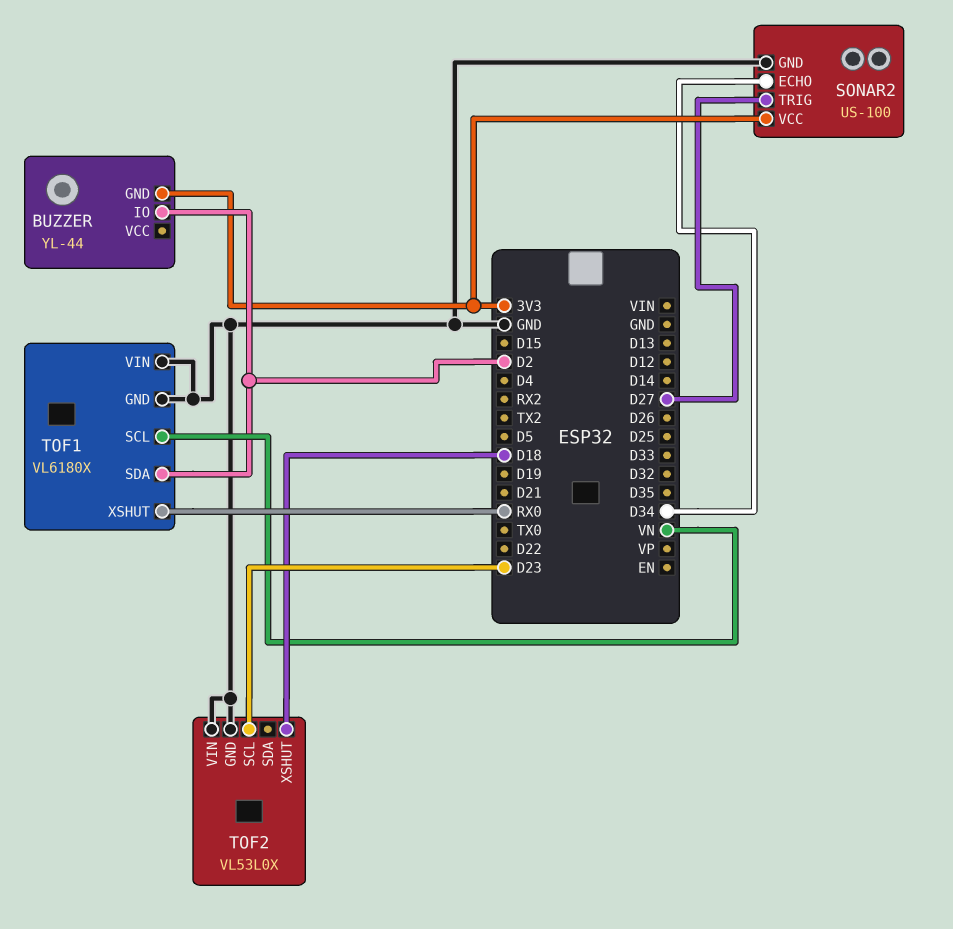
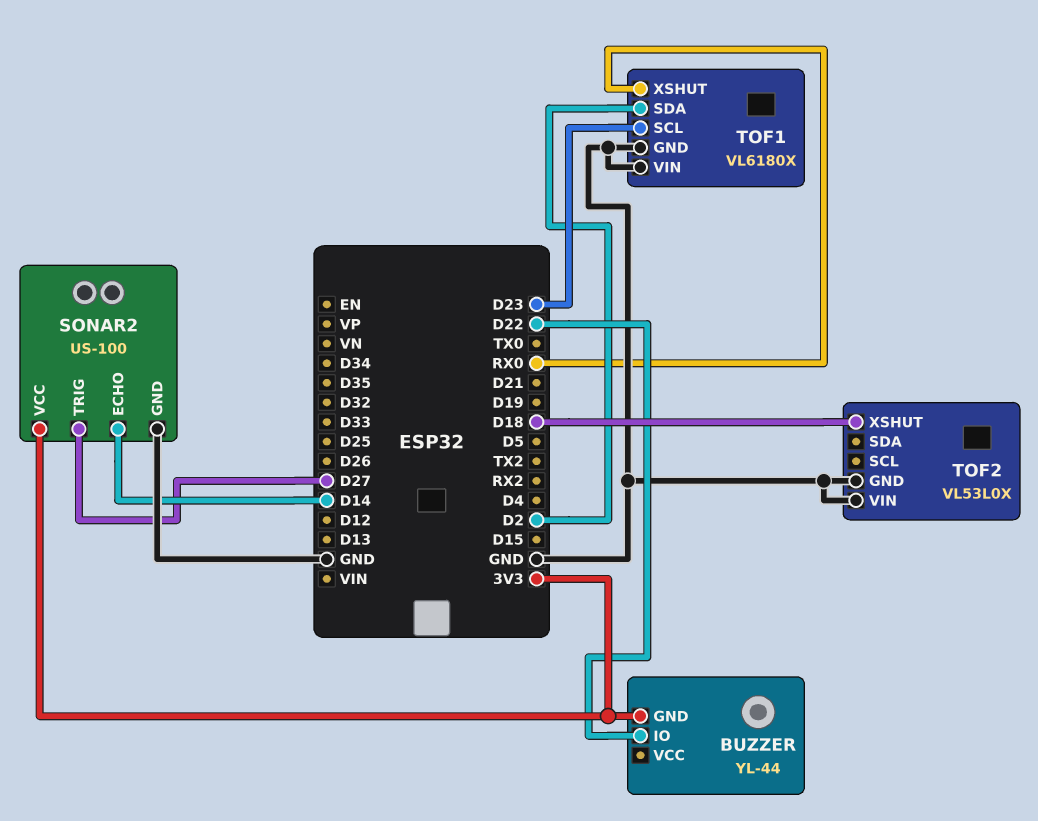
BUZZER pin IO: D2 -> D22
SONAR2 pin ECHO: D34 -> D14
TOF1 pin SCL: VN -> D23
TOF2 pin SCL: D23 -> none

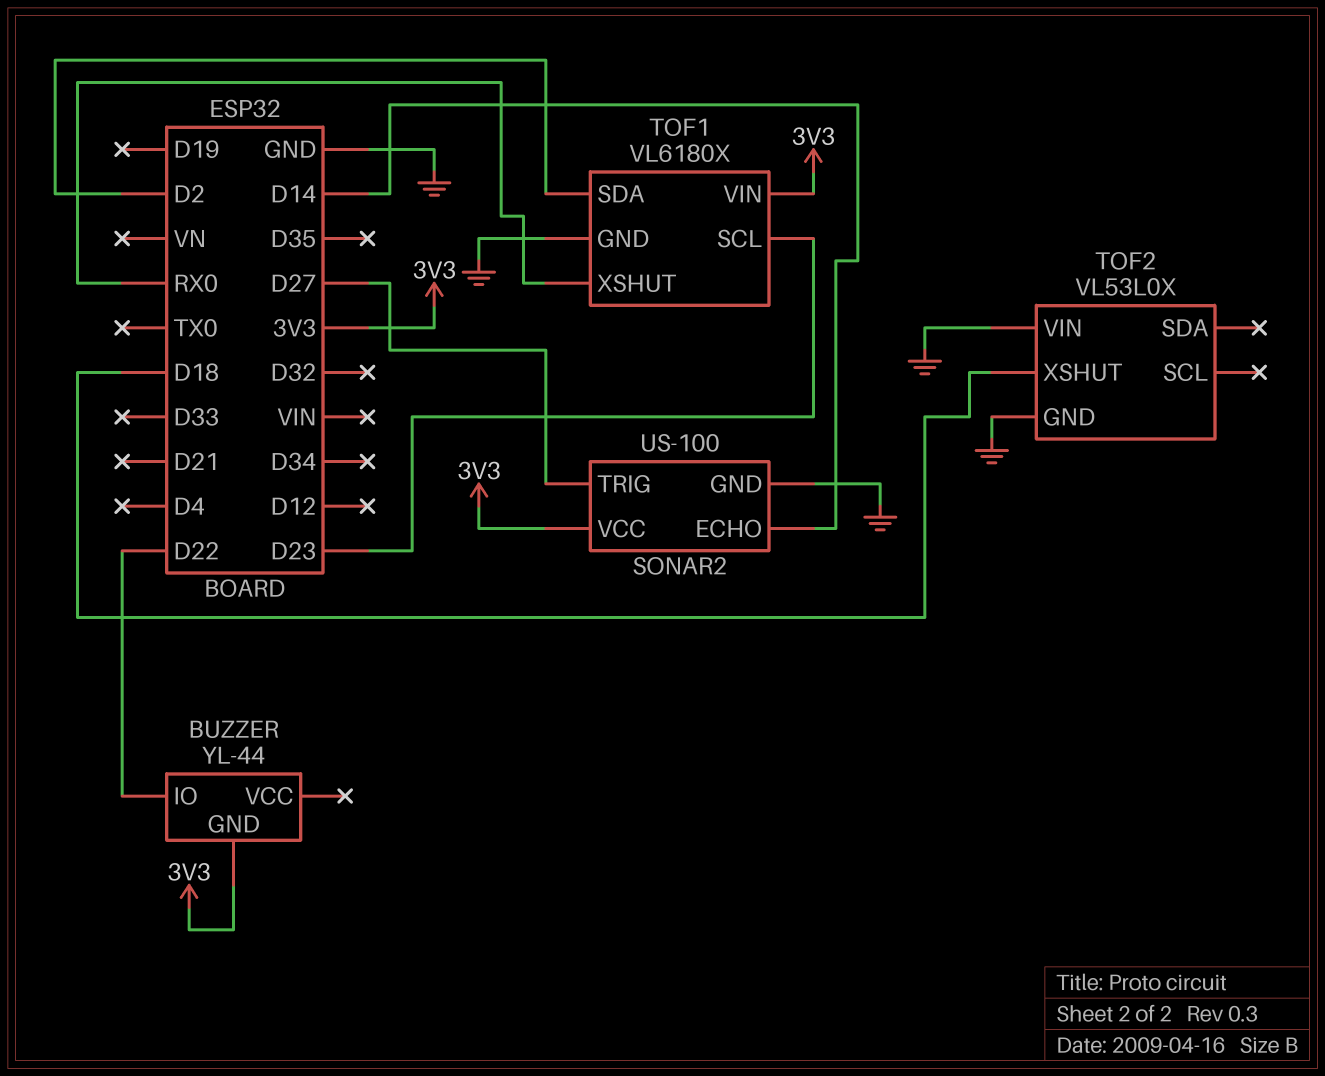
TOF1 pin VIN: GND -> 3V3

